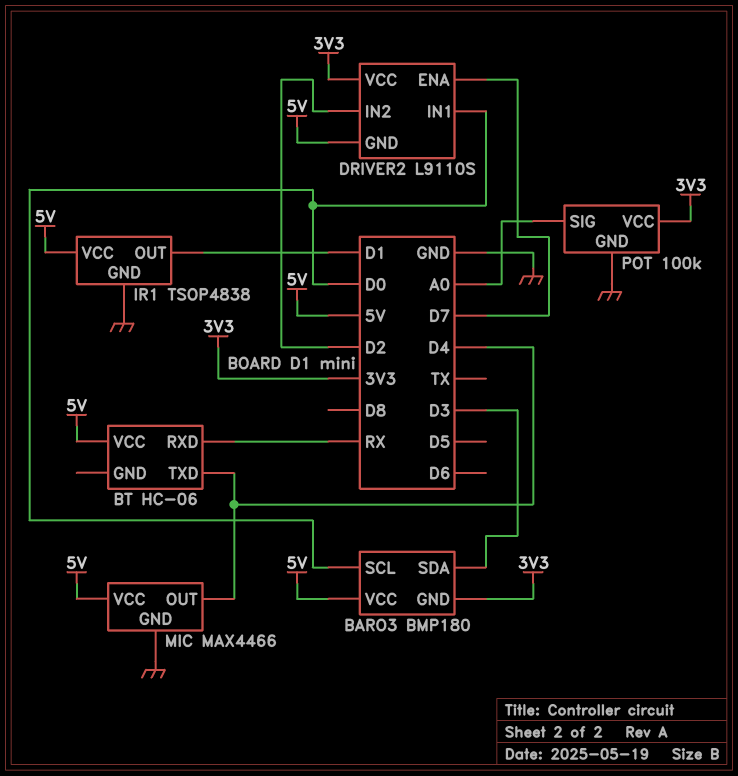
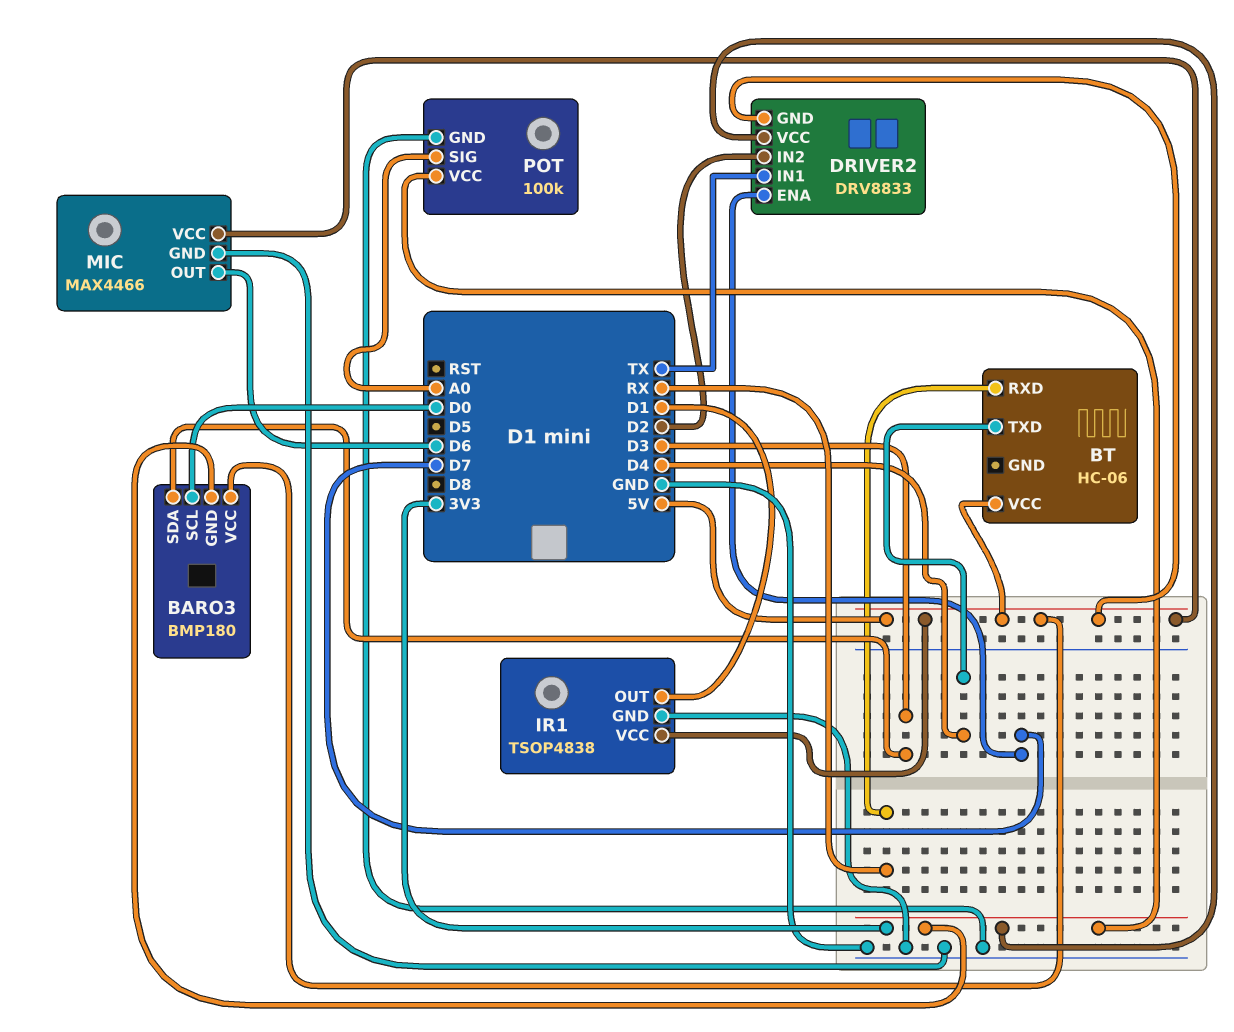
DRIVER2: L9110S -> DRV8833
DRIVER2 pin IN1: D0 -> TX
MIC pin OUT: D4 -> D6

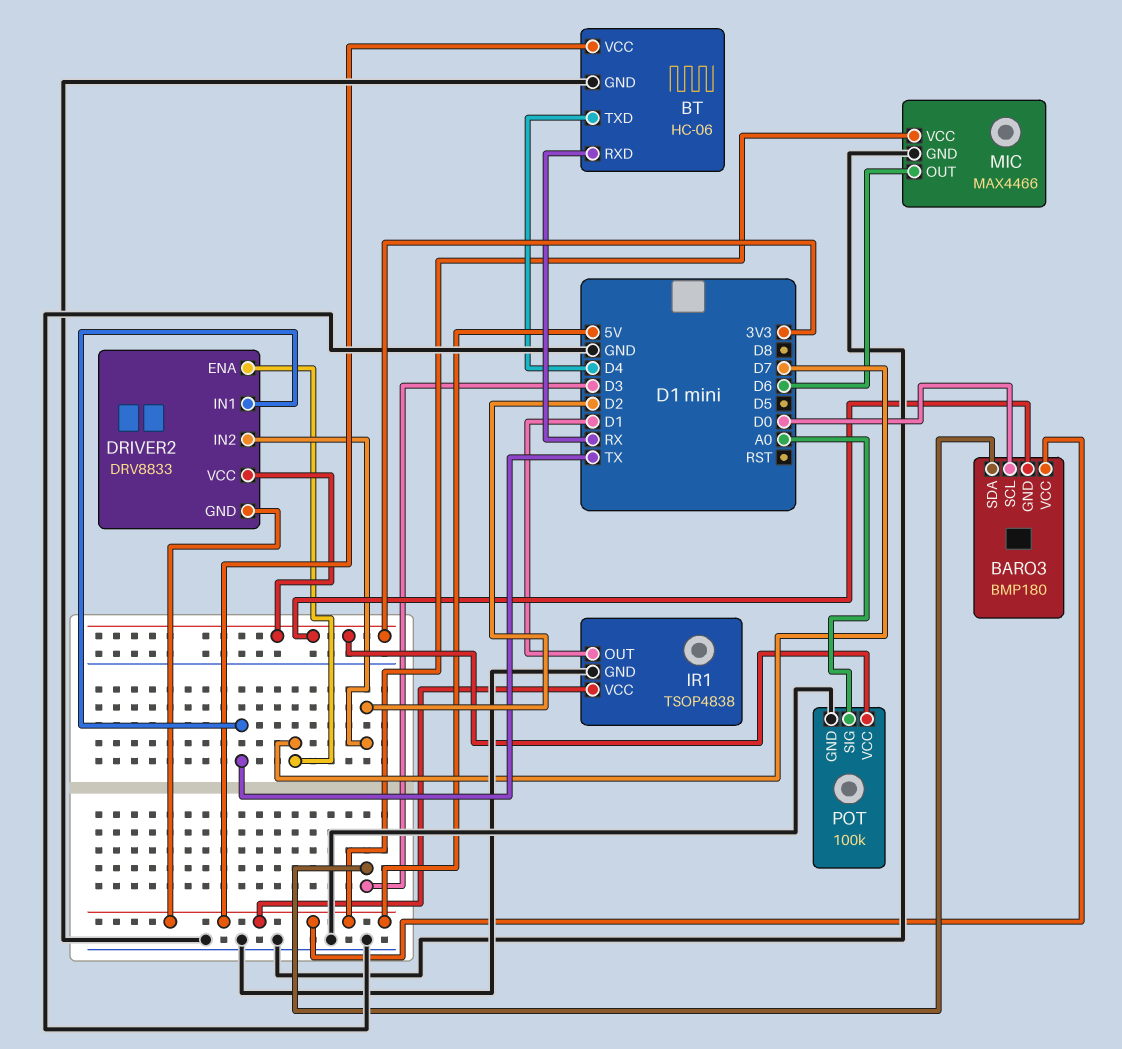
BT pin GND: none -> GND

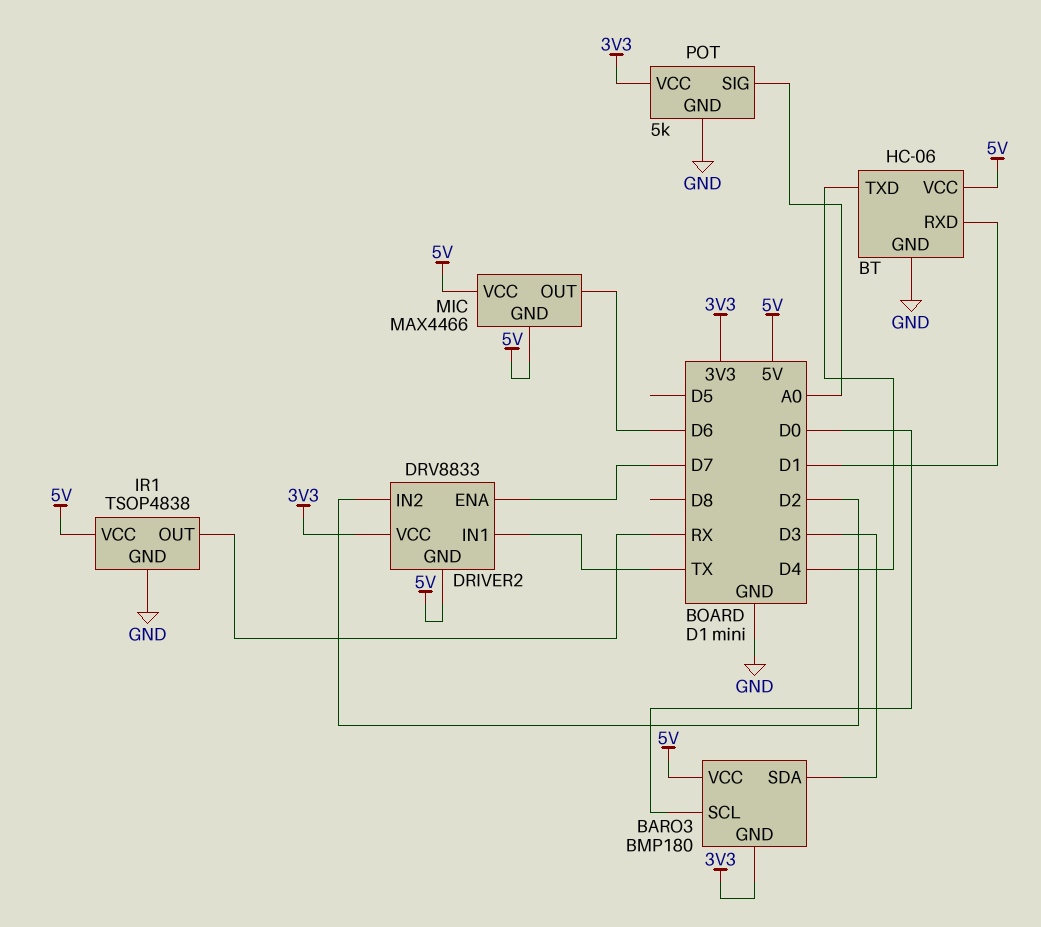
BT pin RXD: RX -> D1
IR1 pin OUT: D1 -> RX
MIC pin GND: GND -> 5V
POT: 100k -> 5k

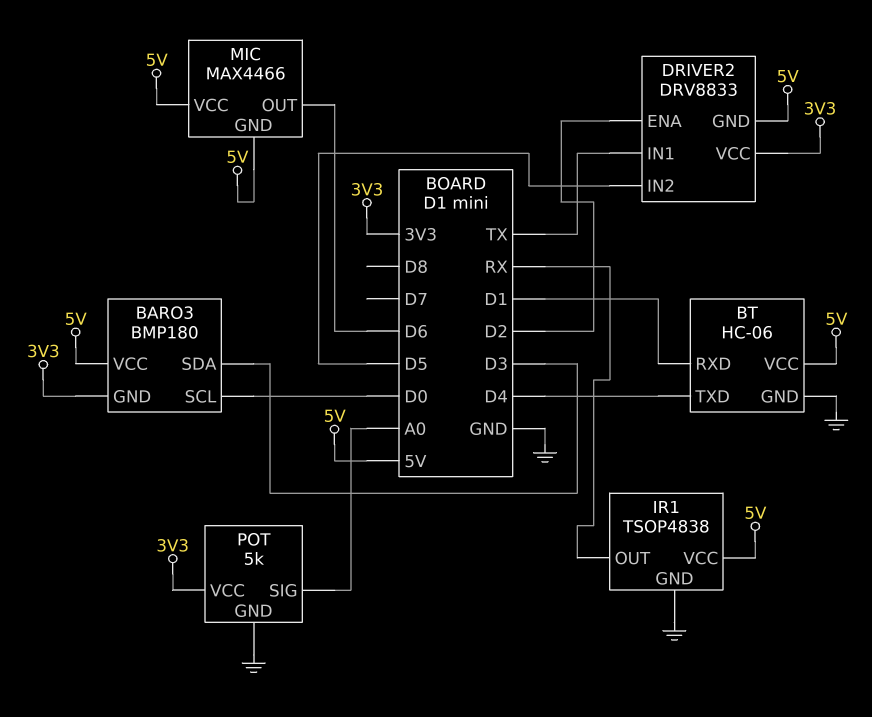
DRIVER2 pin ENA: D7 -> D2
DRIVER2 pin IN2: D2 -> D5

